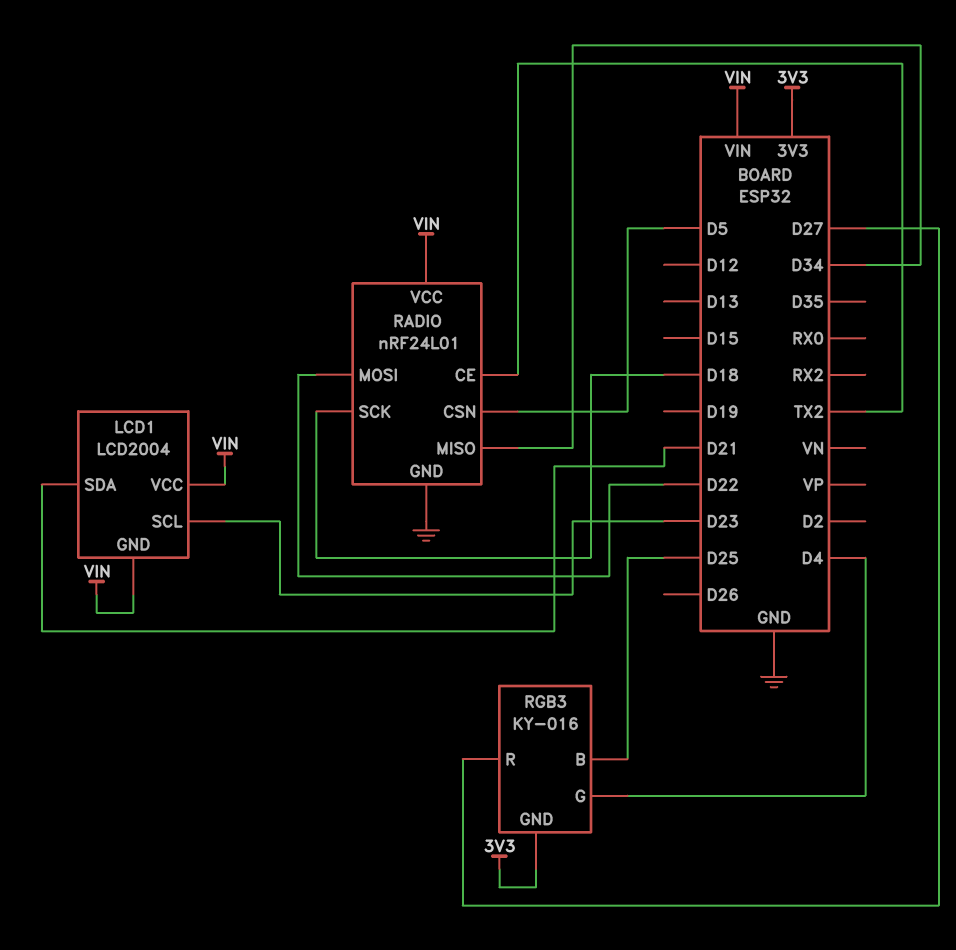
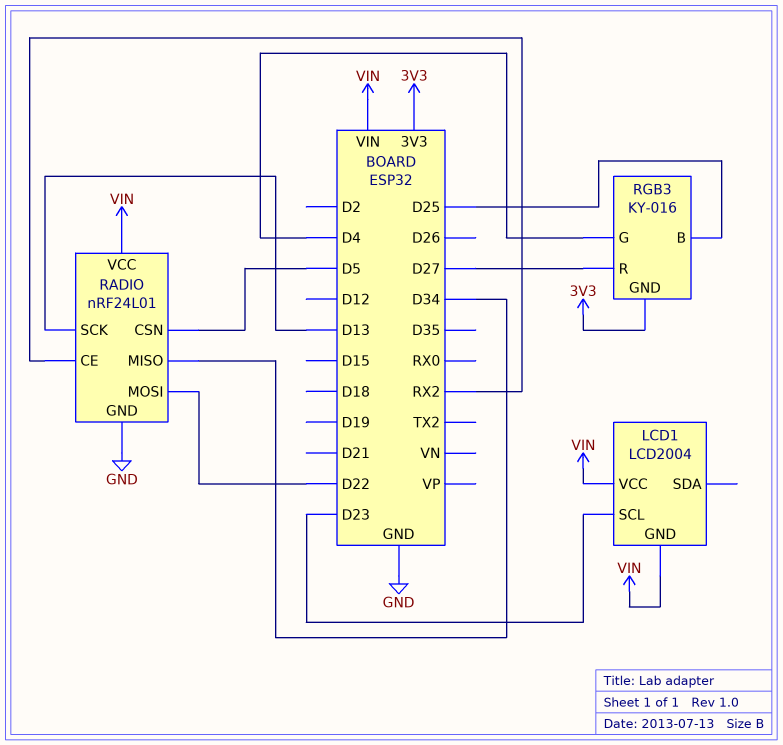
LCD1 pin SDA: D21 -> none
RADIO pin CE: TX2 -> RX2
RADIO pin SCK: D18 -> D13

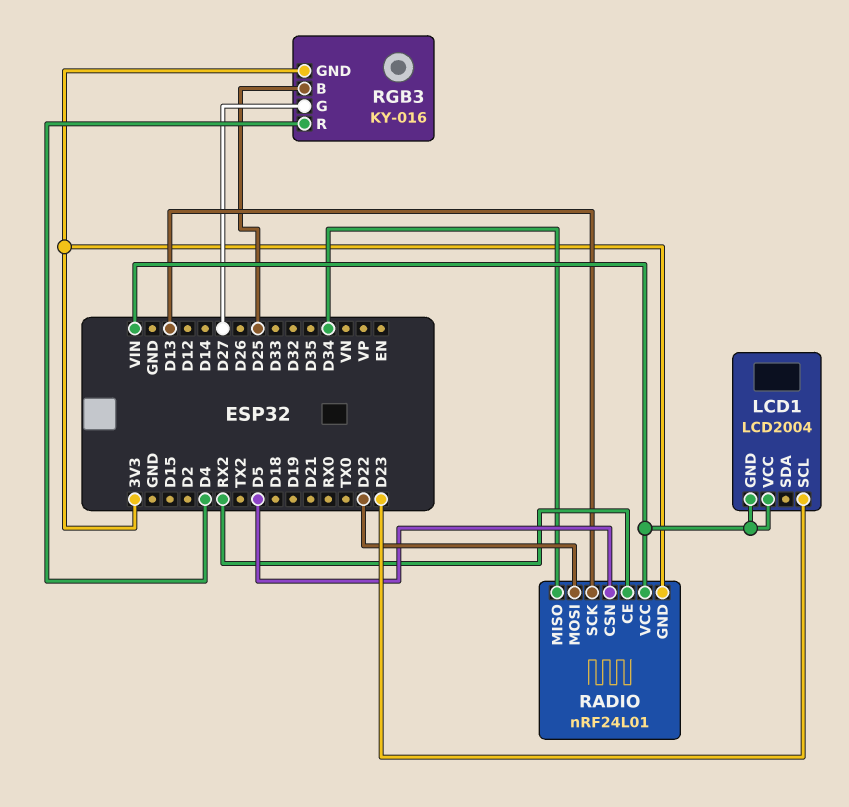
RADIO pin GND: GND -> 3V3
RGB3 pin G: D4 -> D27
RGB3 pin R: D27 -> D4

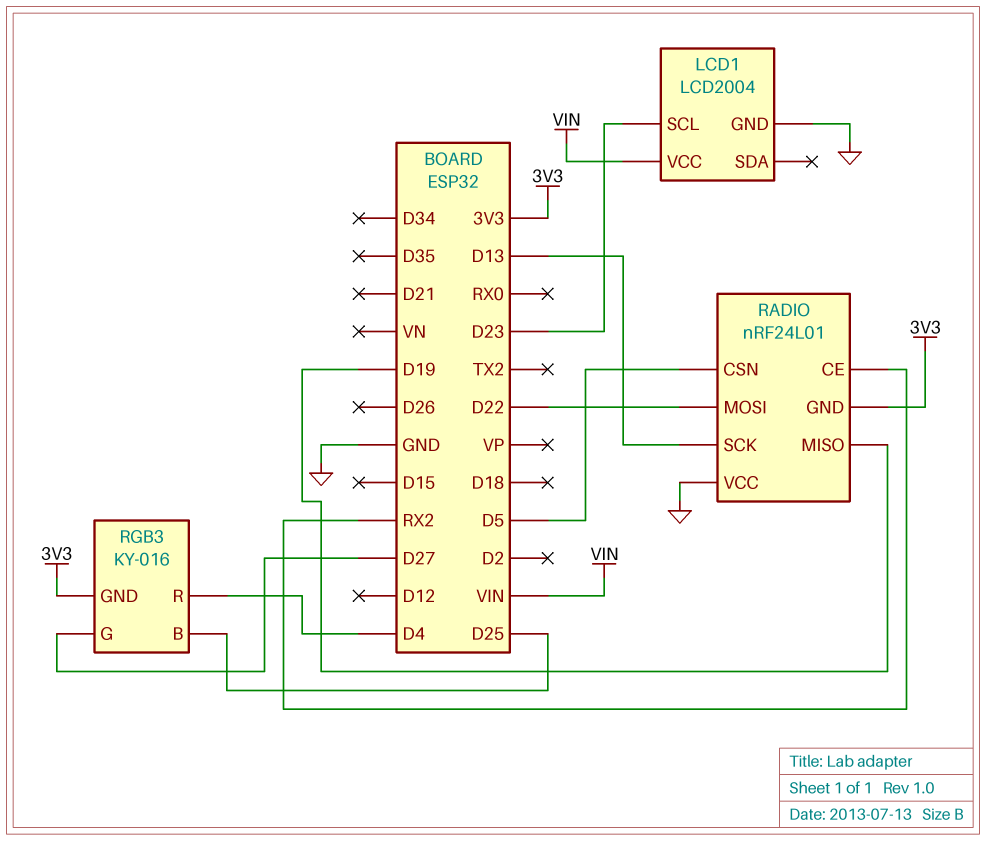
LCD1 pin GND: VIN -> GND
RADIO pin MISO: D34 -> D19
RADIO pin VCC: VIN -> GND

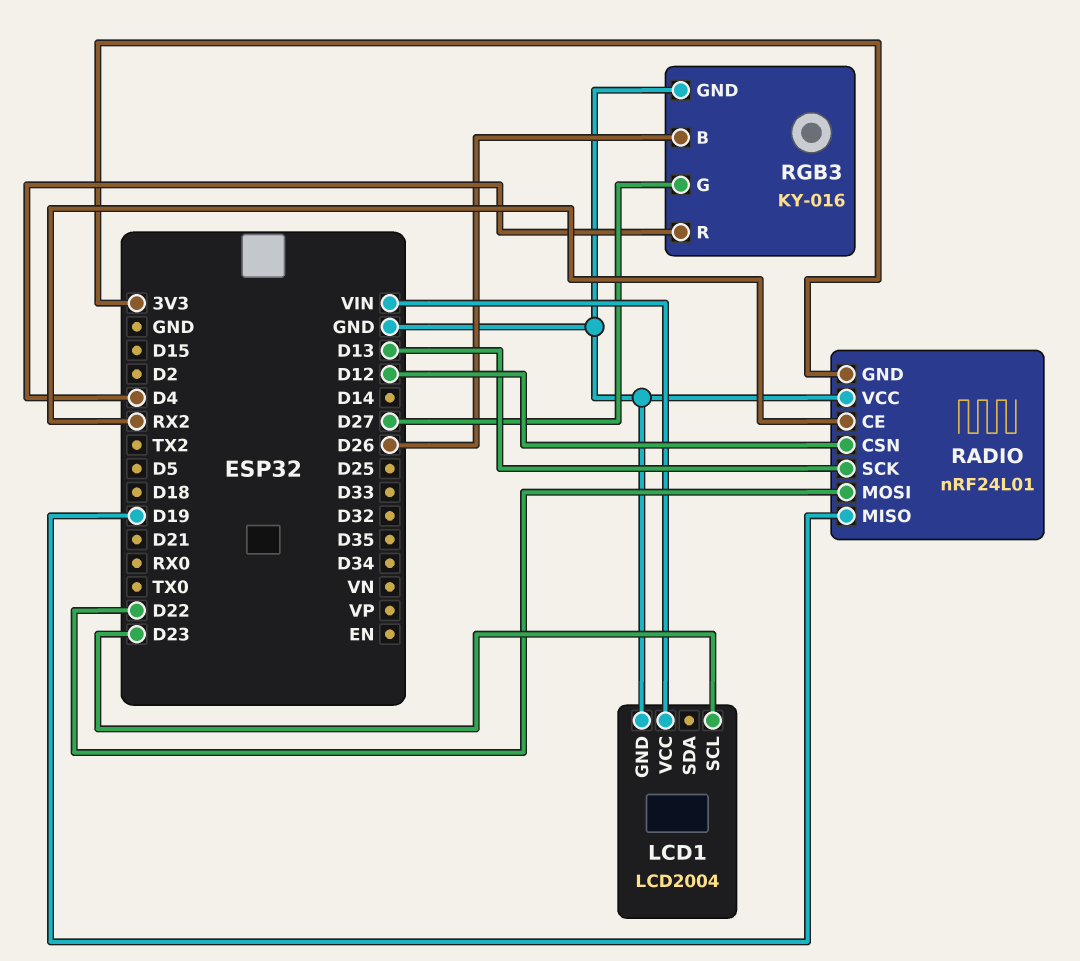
RADIO pin CSN: D5 -> D12
RGB3 pin B: D25 -> D26
RGB3 pin GND: 3V3 -> GND

